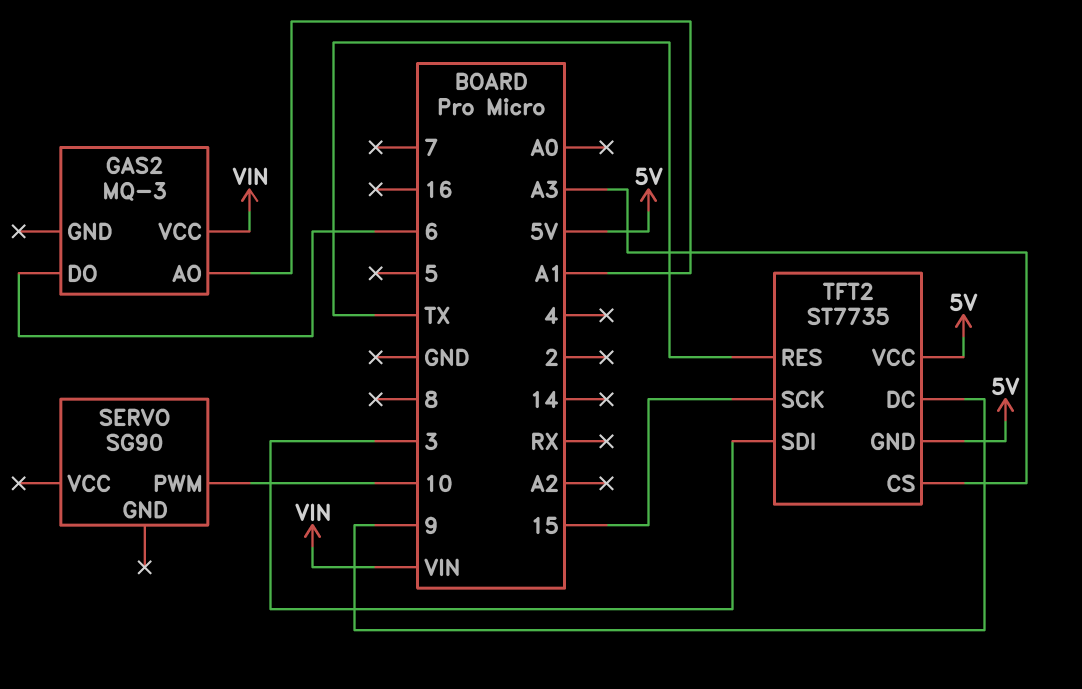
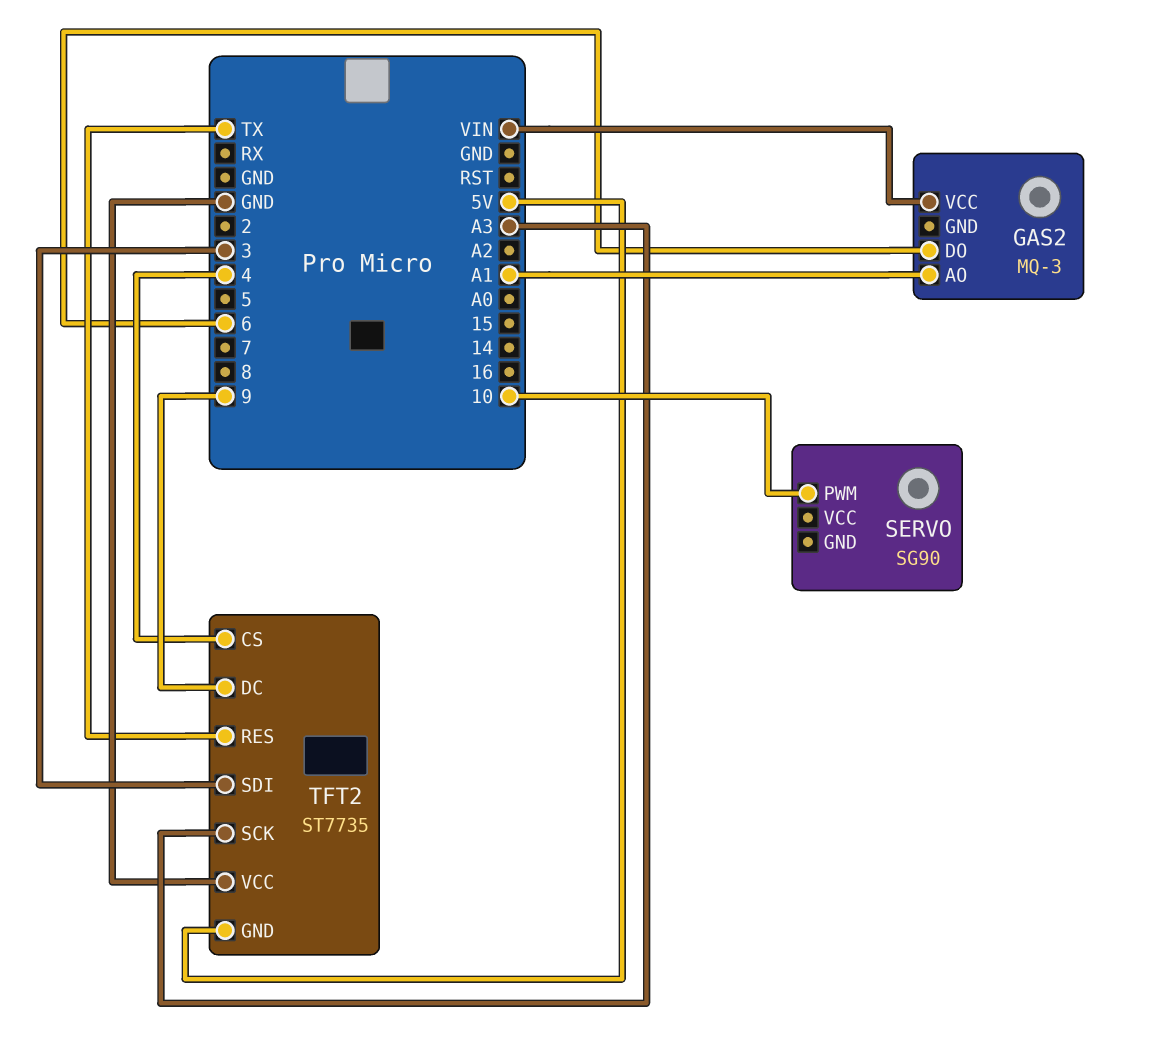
TFT2 pin CS: A3 -> 4
TFT2 pin SCK: 15 -> A3
TFT2 pin VCC: 5V -> GND

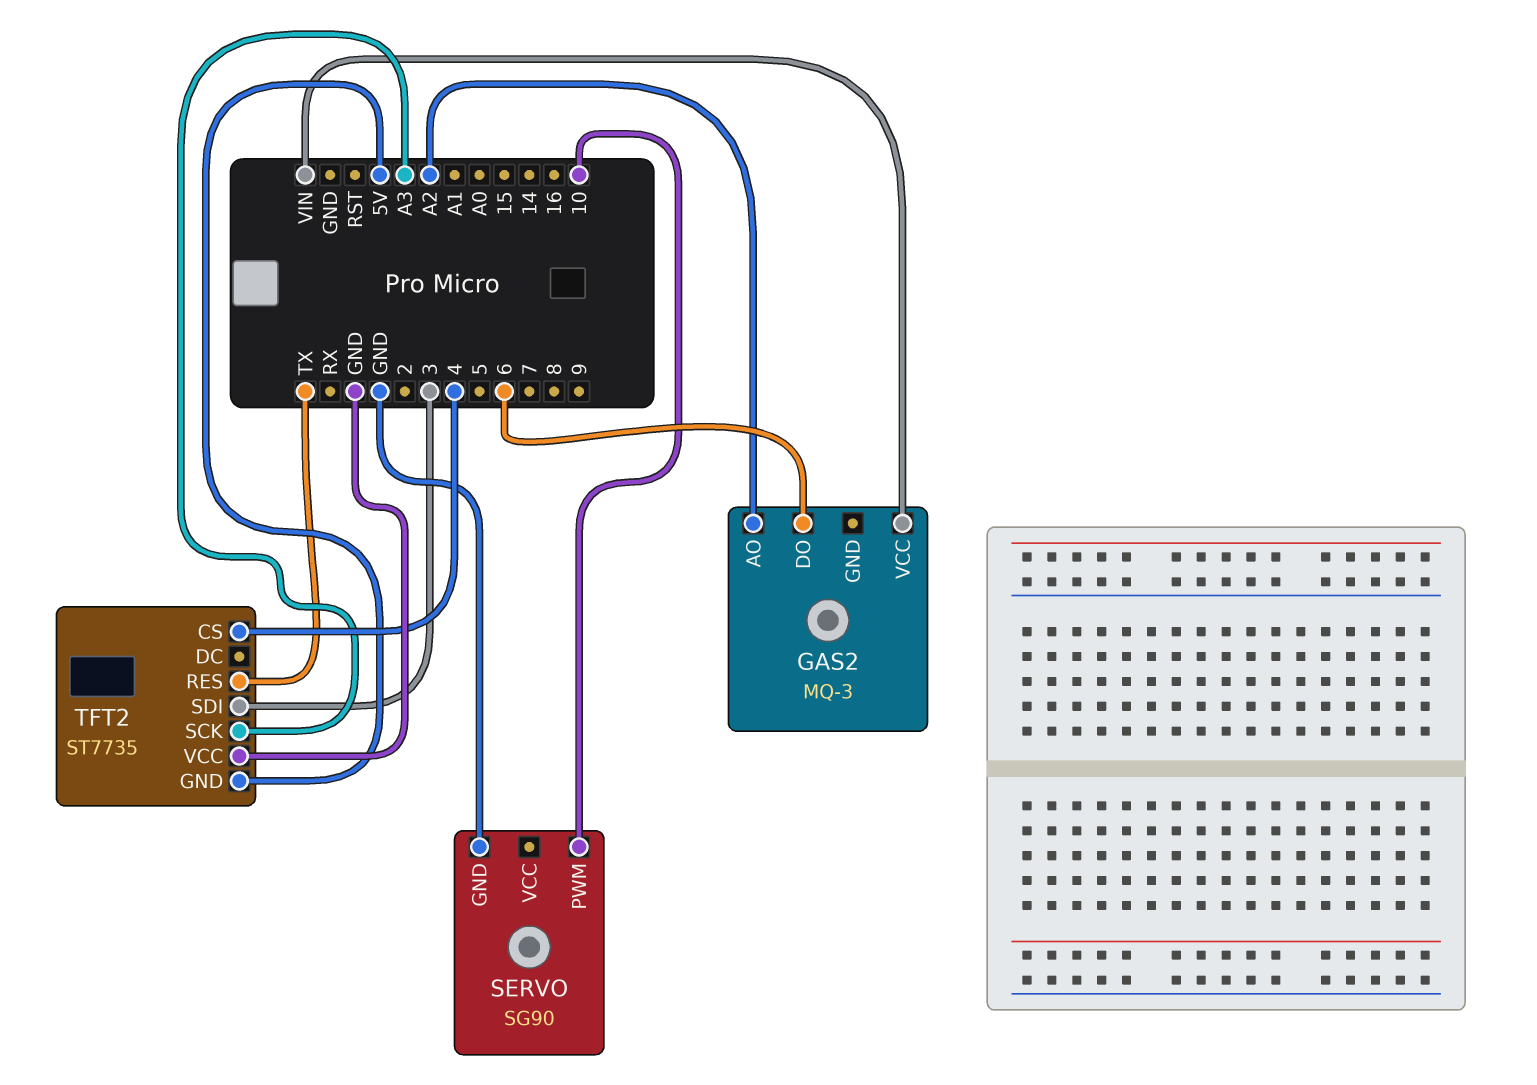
GAS2 pin AO: A1 -> A2
SERVO pin GND: none -> GND
TFT2 pin DC: 9 -> none

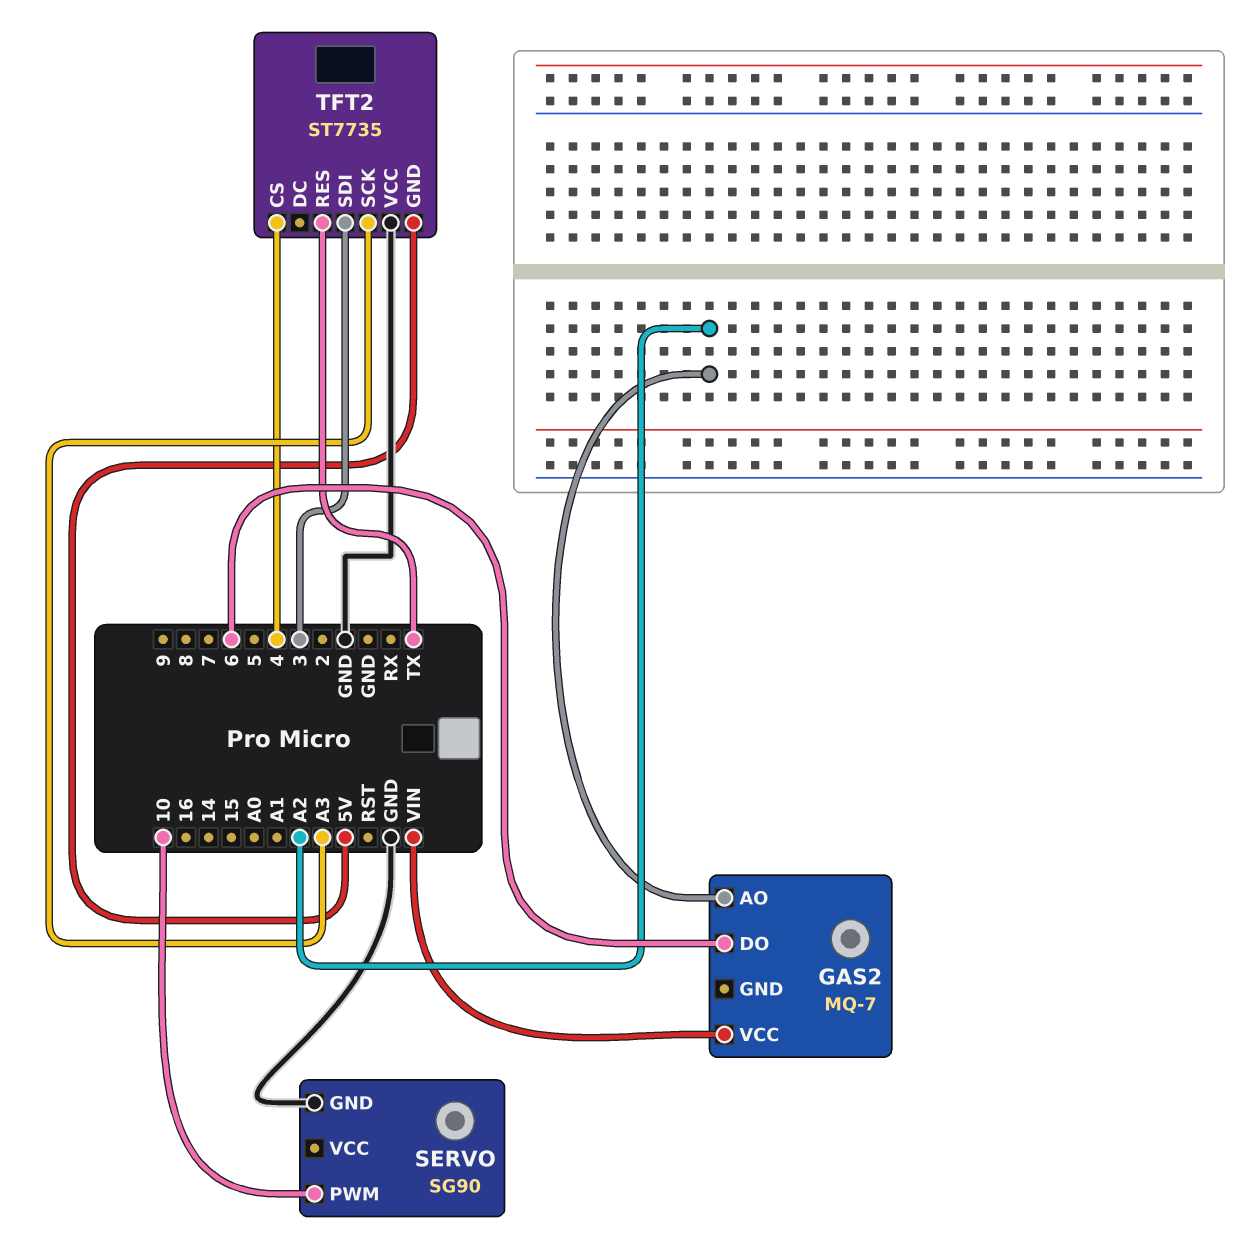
GAS2: MQ-3 -> MQ-7

